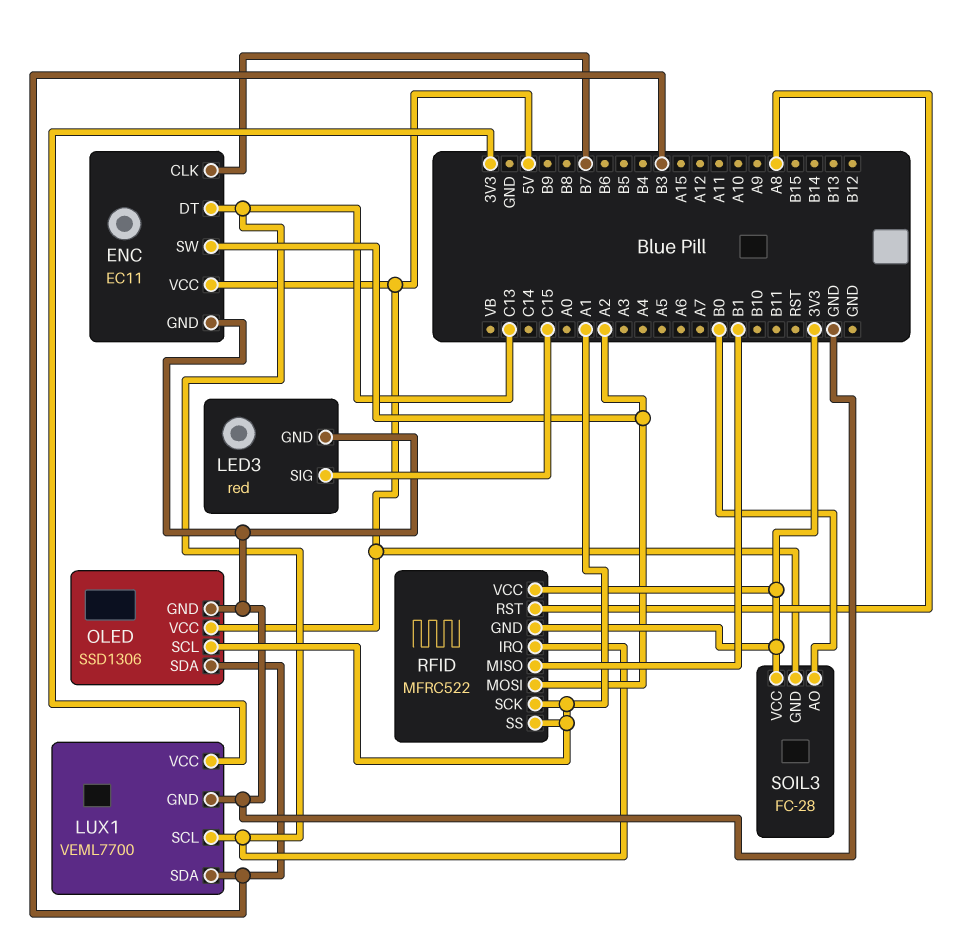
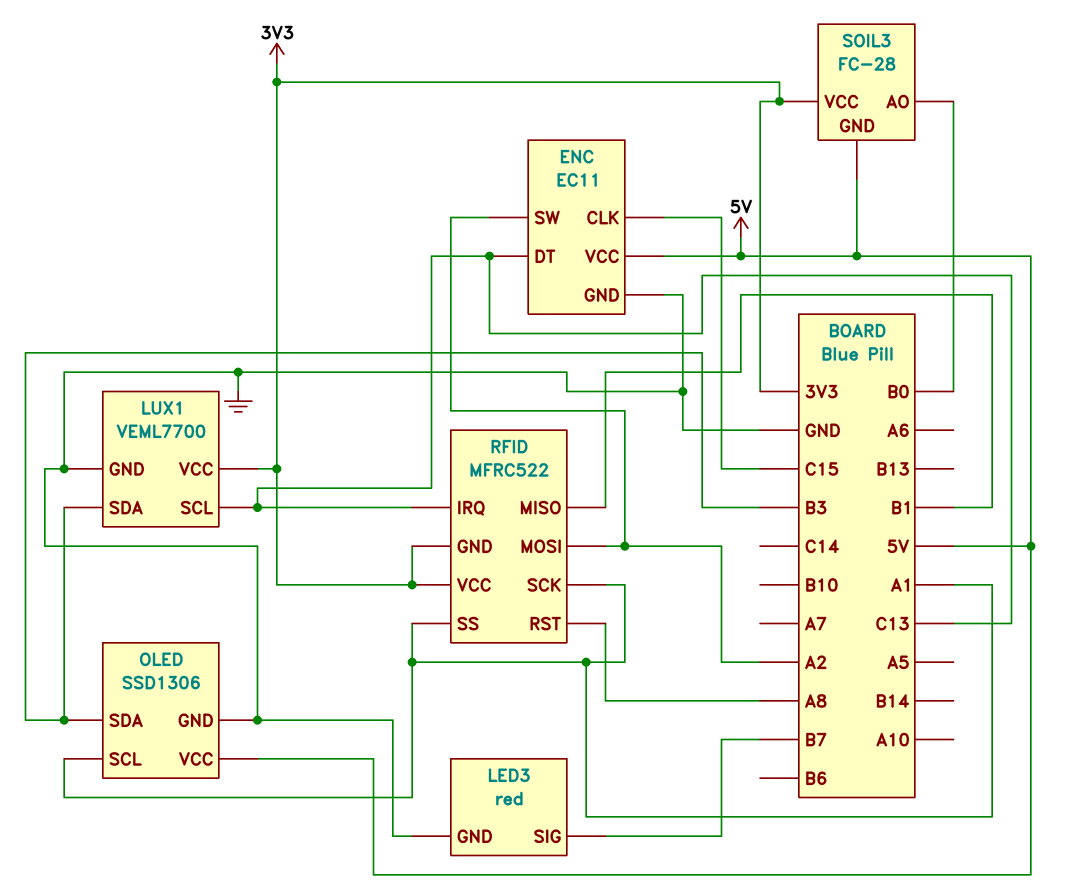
ENC pin CLK: B7 -> C15
LED3 pin SIG: C15 -> B7

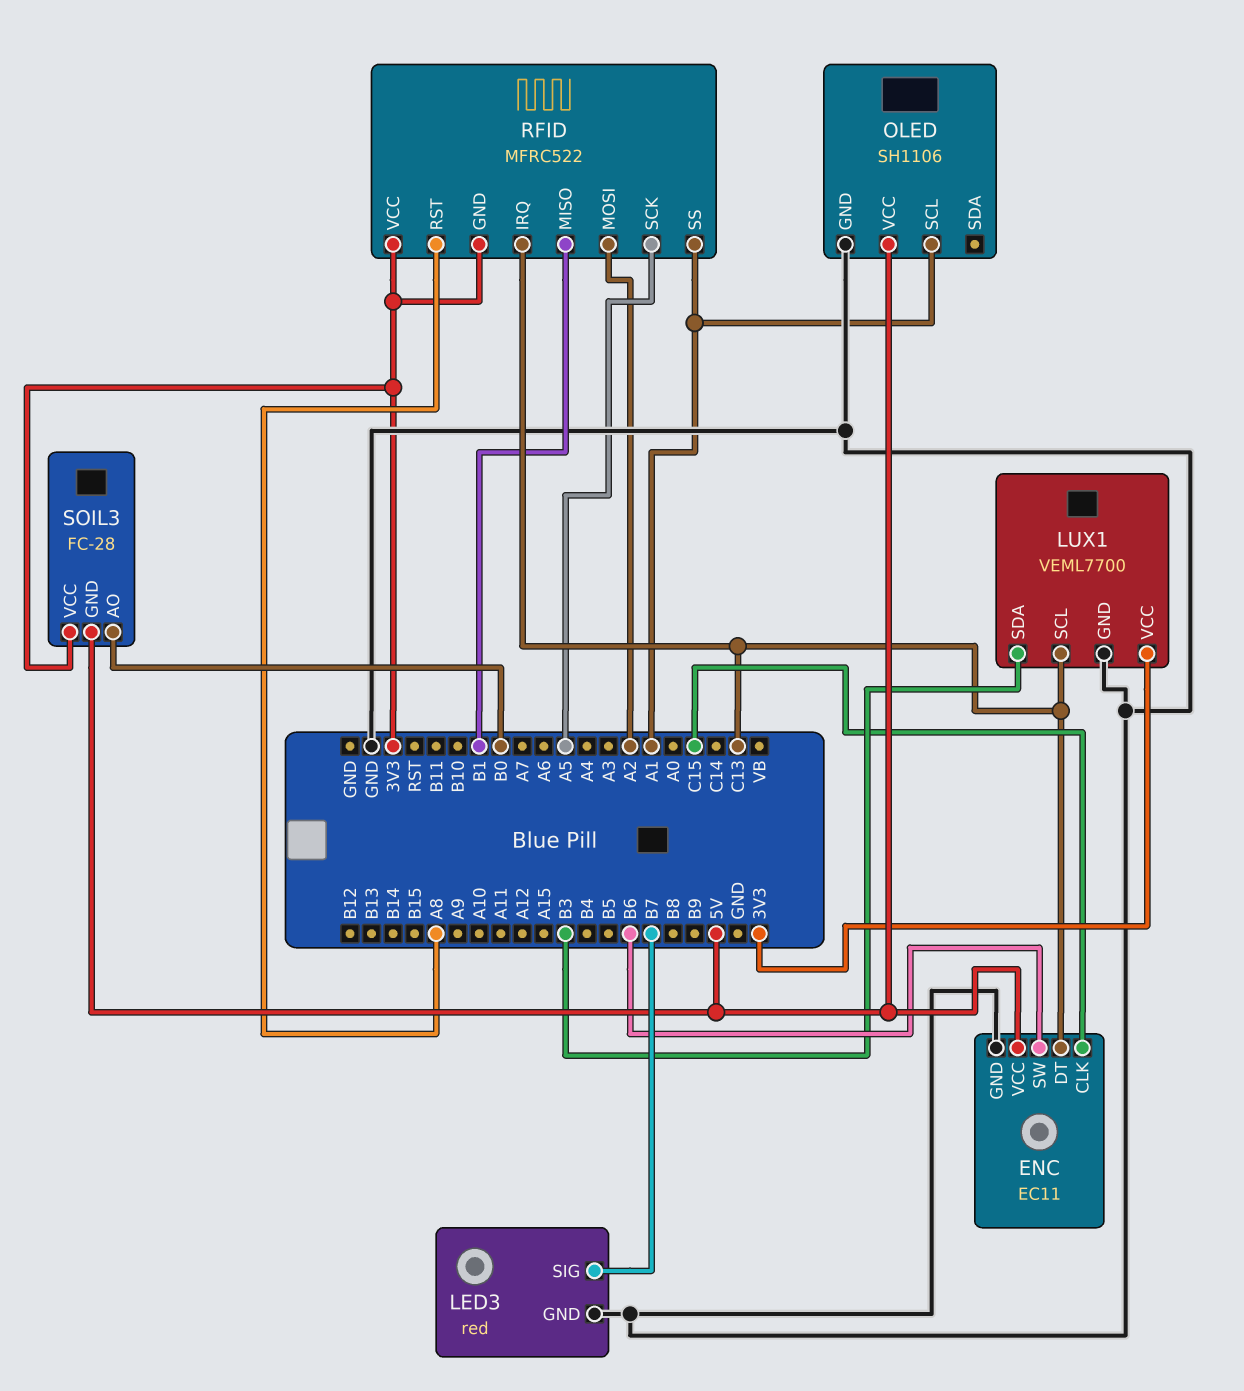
ENC pin SW: A2 -> B6
OLED: SSD1306 -> SH1106
OLED pin SDA: B3 -> none
RFID pin SCK: A1 -> A5

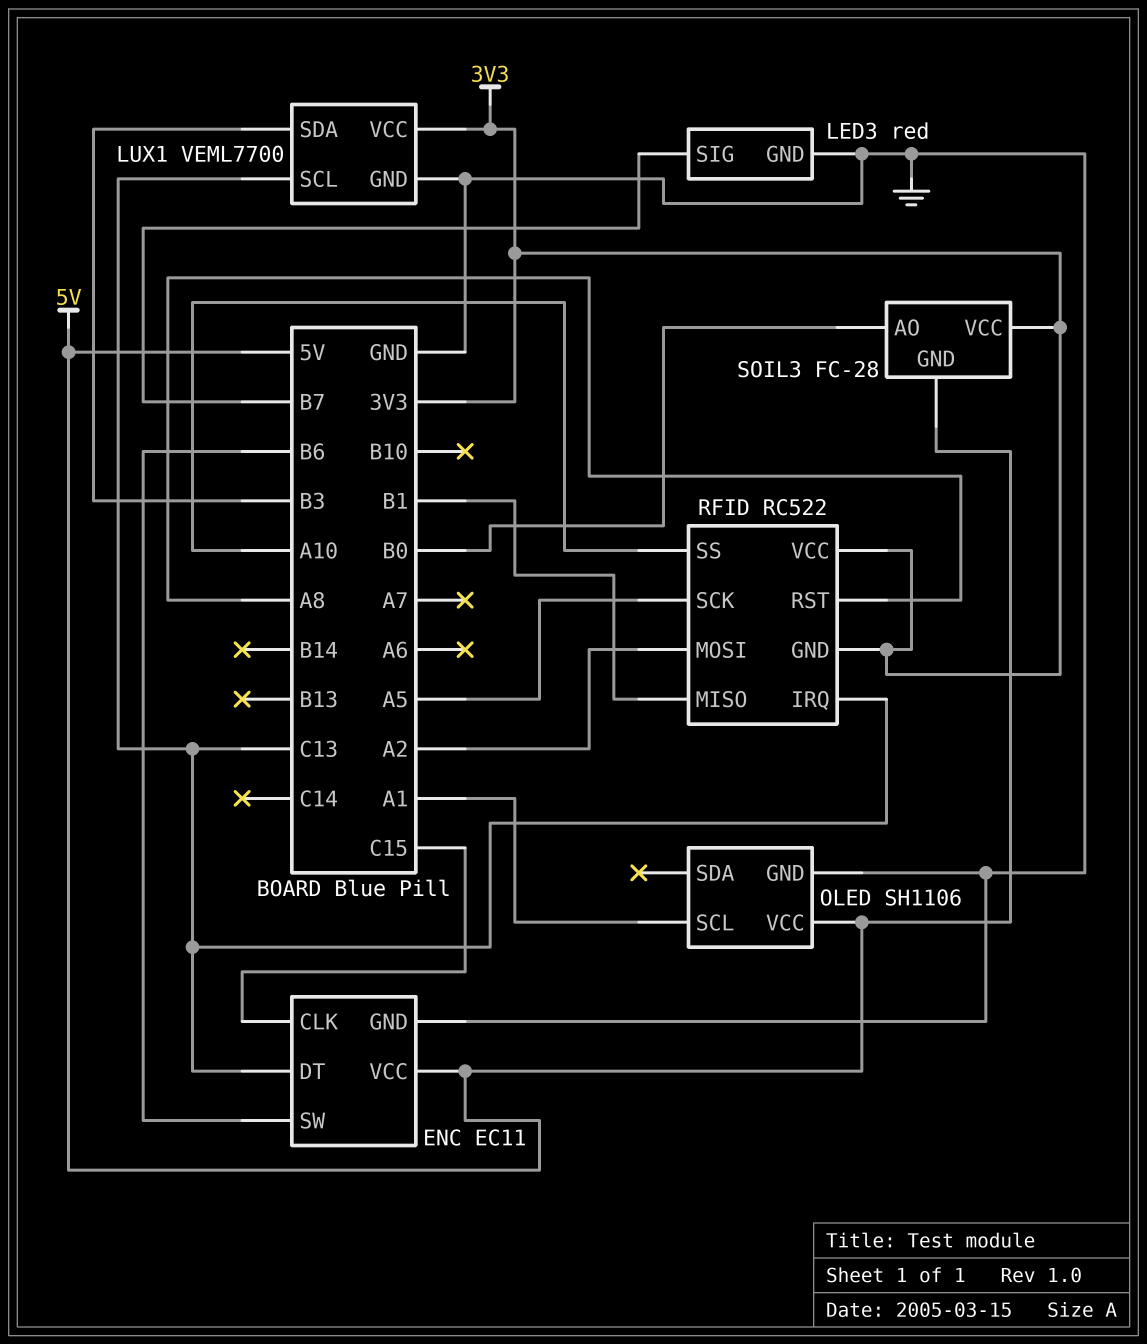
RFID: MFRC522 -> RC522
RFID pin SS: A1 -> A10

